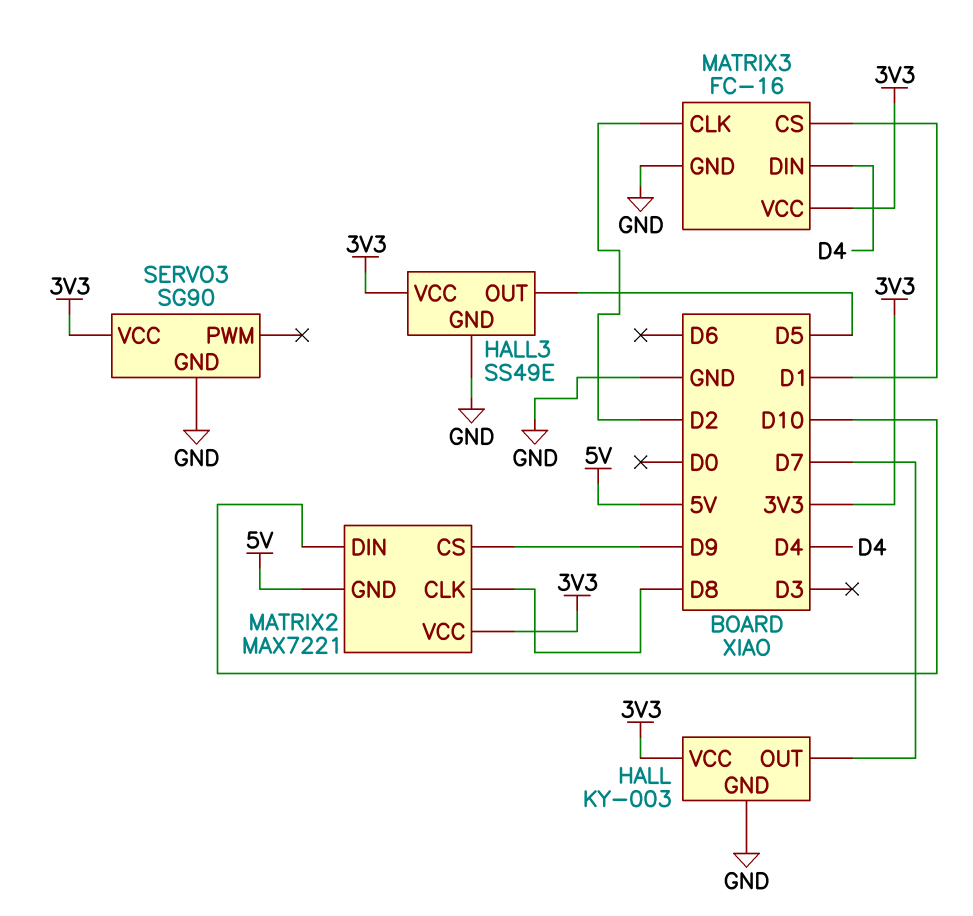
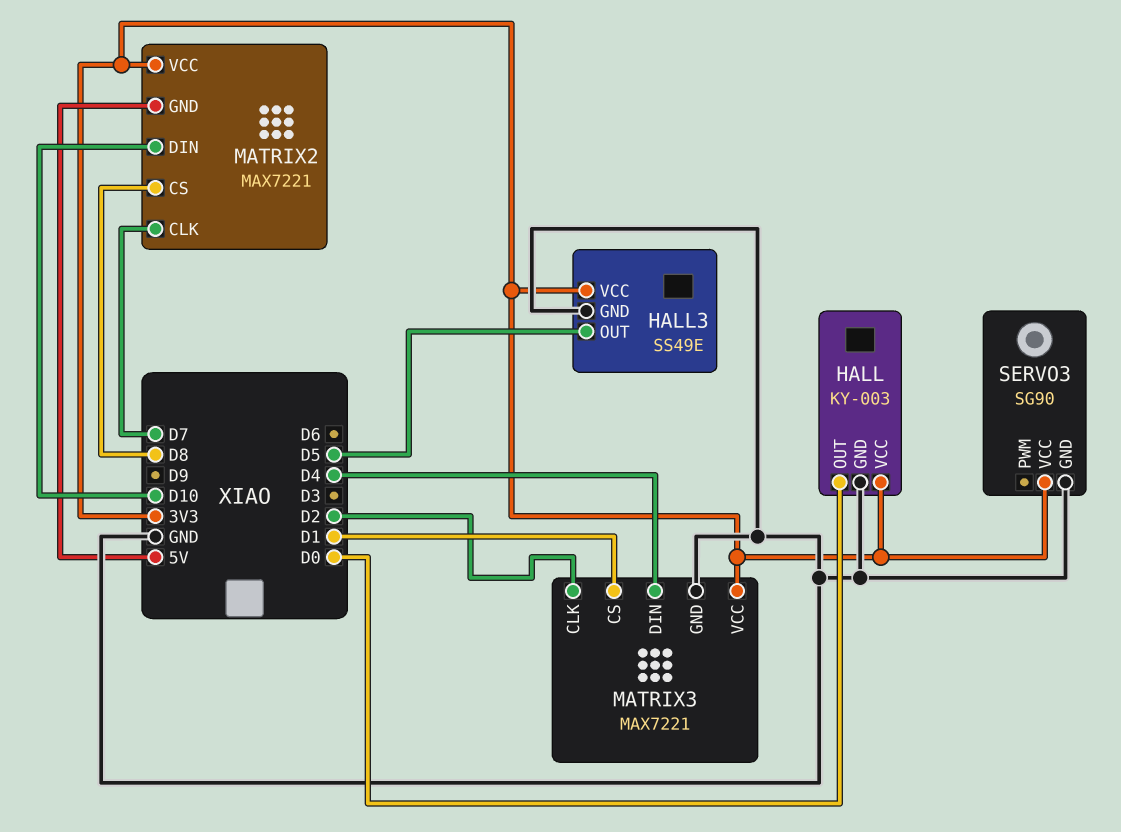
HALL pin OUT: D7 -> D0
MATRIX2 pin CLK: D8 -> D7
MATRIX2 pin CS: D9 -> D8
MATRIX3: FC-16 -> MAX7221

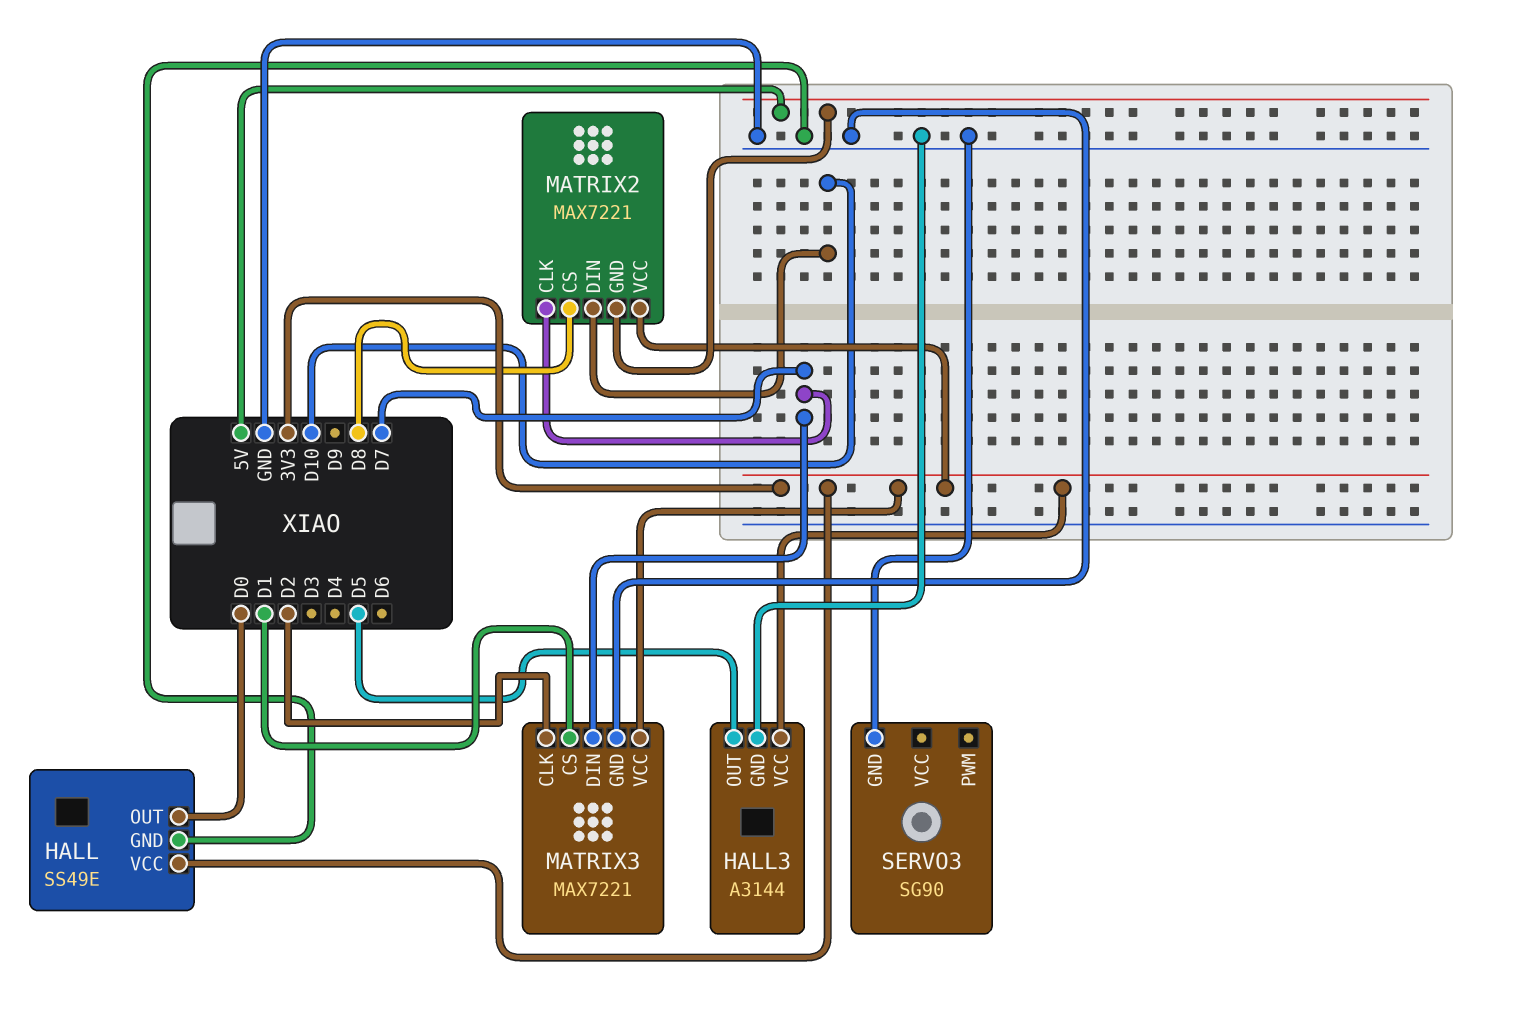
HALL: KY-003 -> SS49E
HALL3: SS49E -> A3144
MATRIX3 pin DIN: D4 -> D7
SERVO3 pin VCC: 3V3 -> none

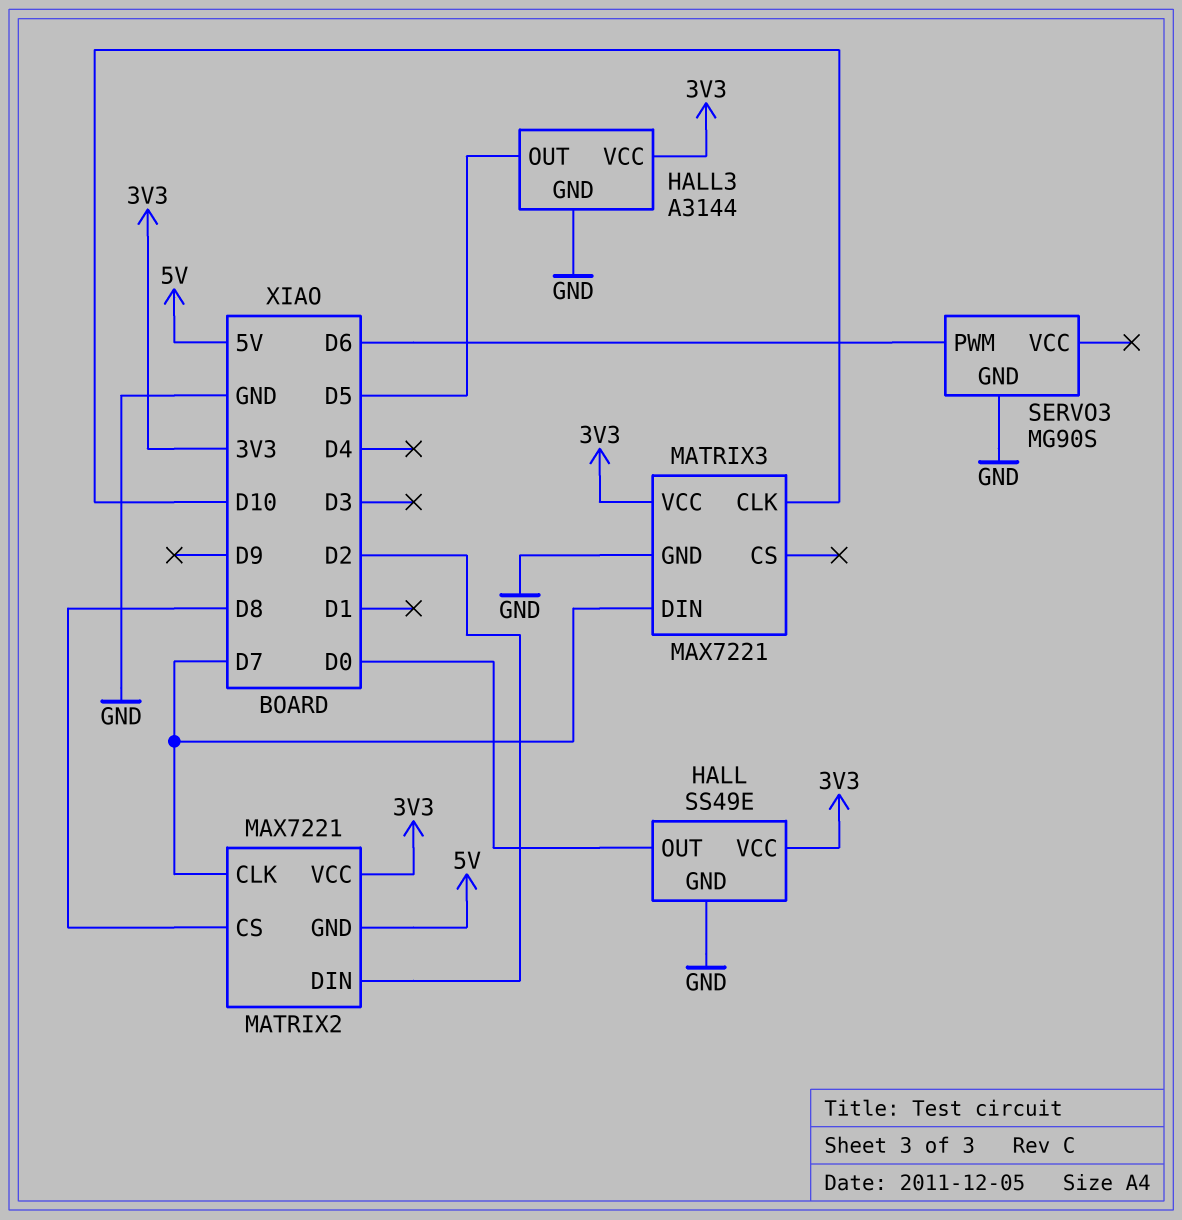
MATRIX2 pin DIN: D10 -> D2
MATRIX3 pin CLK: D2 -> D10
MATRIX3 pin CS: D1 -> none
SERVO3: SG90 -> MG90S
SERVO3 pin PWM: none -> D6

